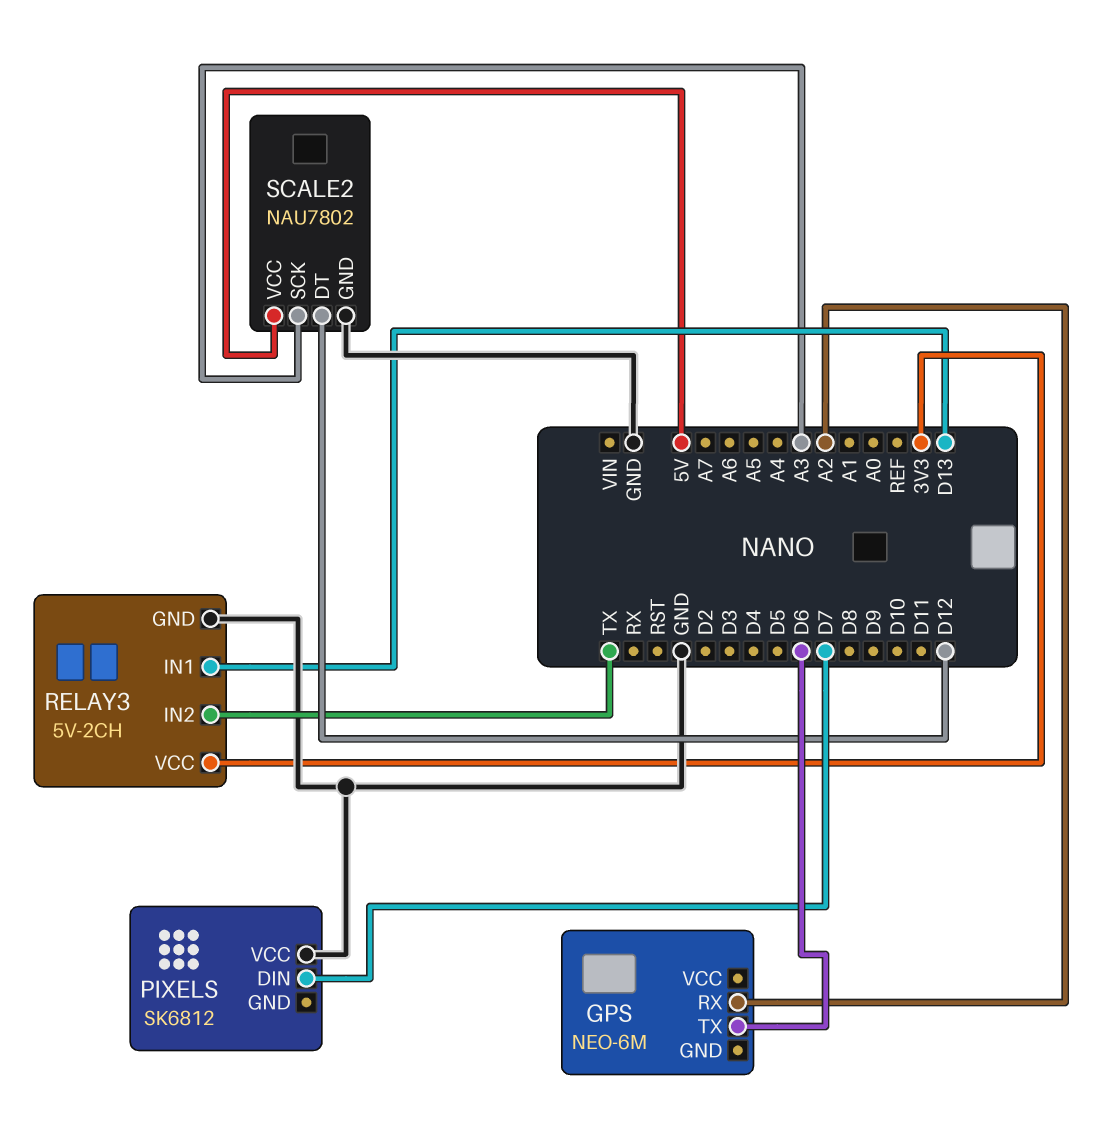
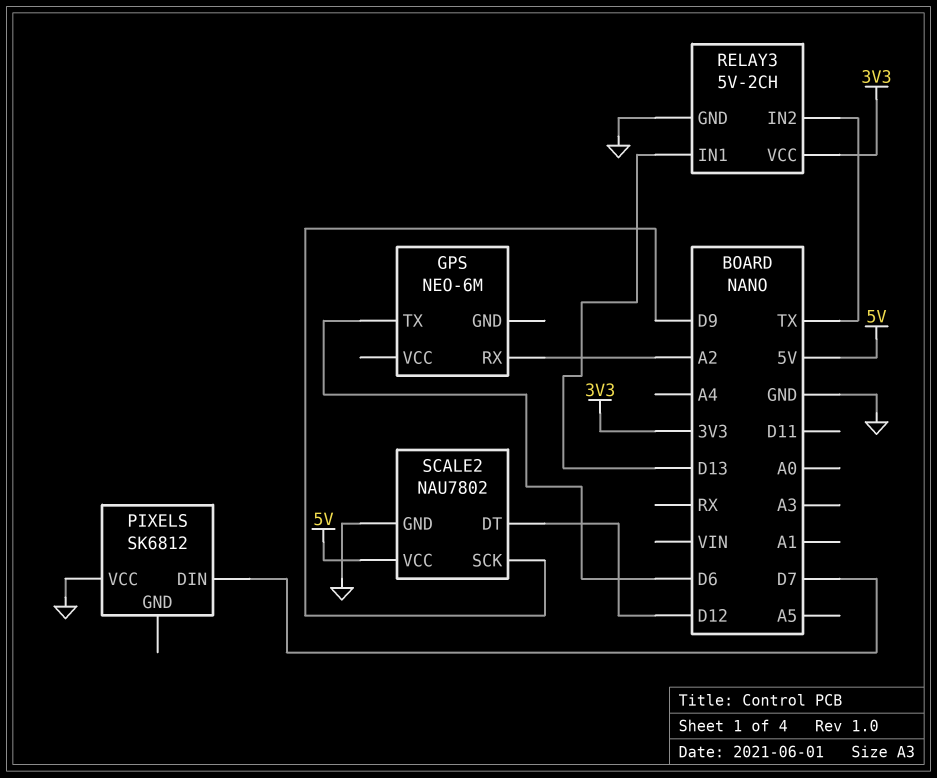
SCALE2 pin SCK: A3 -> D9

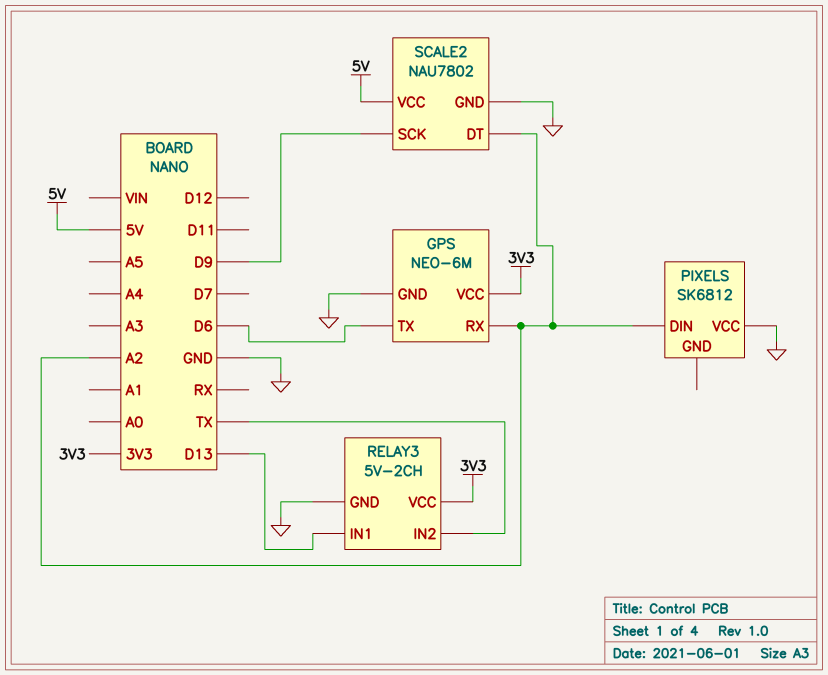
GPS pin GND: none -> GND
GPS pin VCC: none -> 3V3
PIXELS pin DIN: D7 -> A2
SCALE2 pin DT: D12 -> A2

